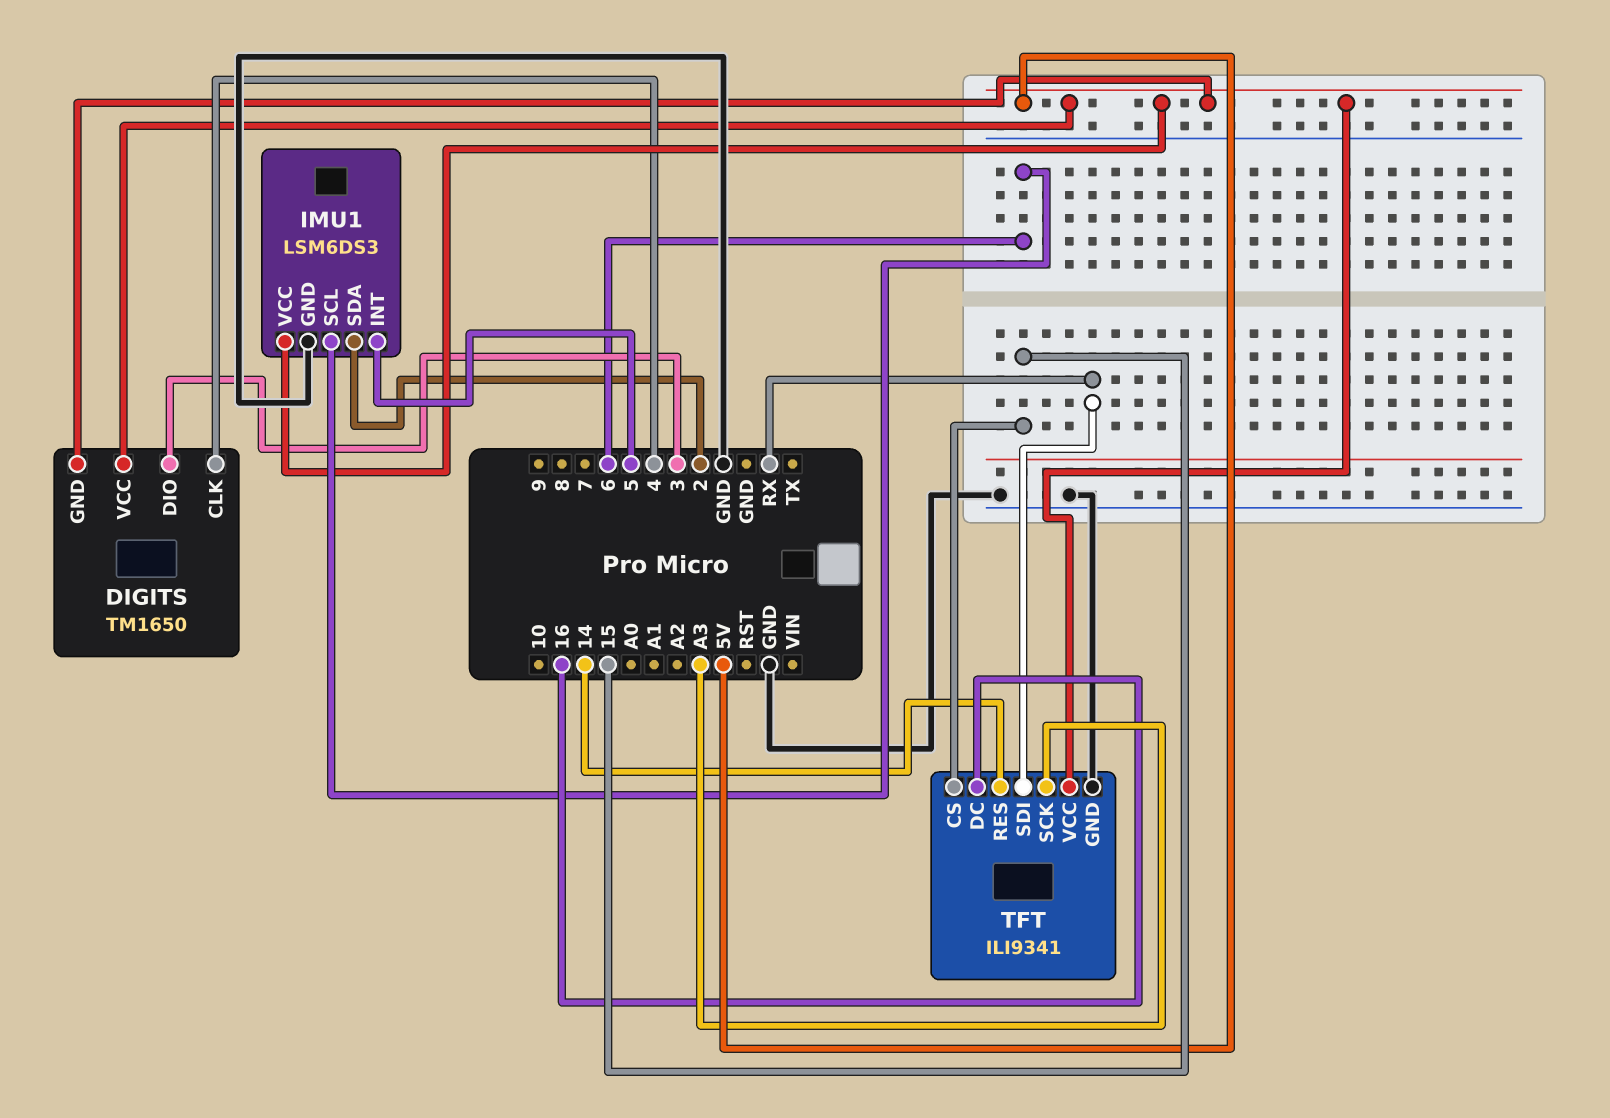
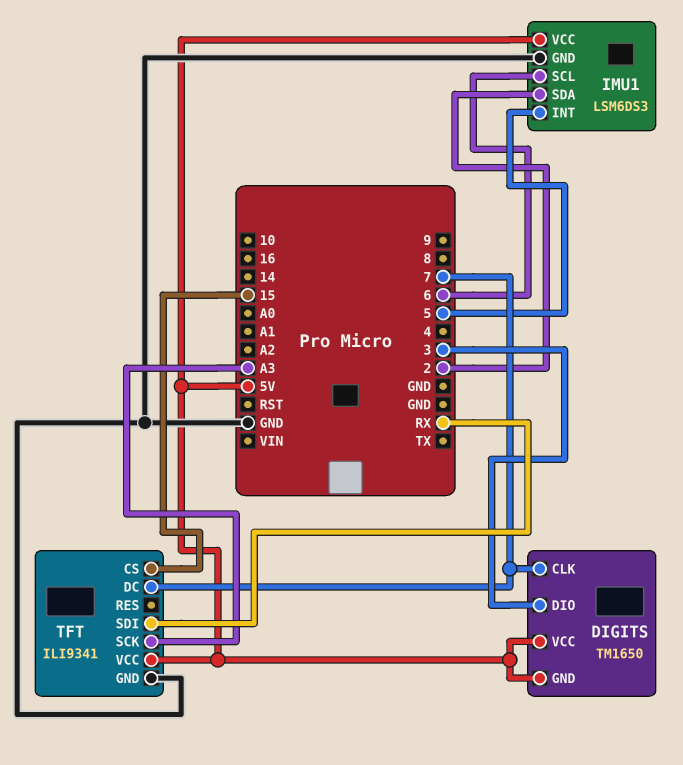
DIGITS pin CLK: 4 -> 7
TFT pin DC: 16 -> 7
TFT pin RES: 14 -> none

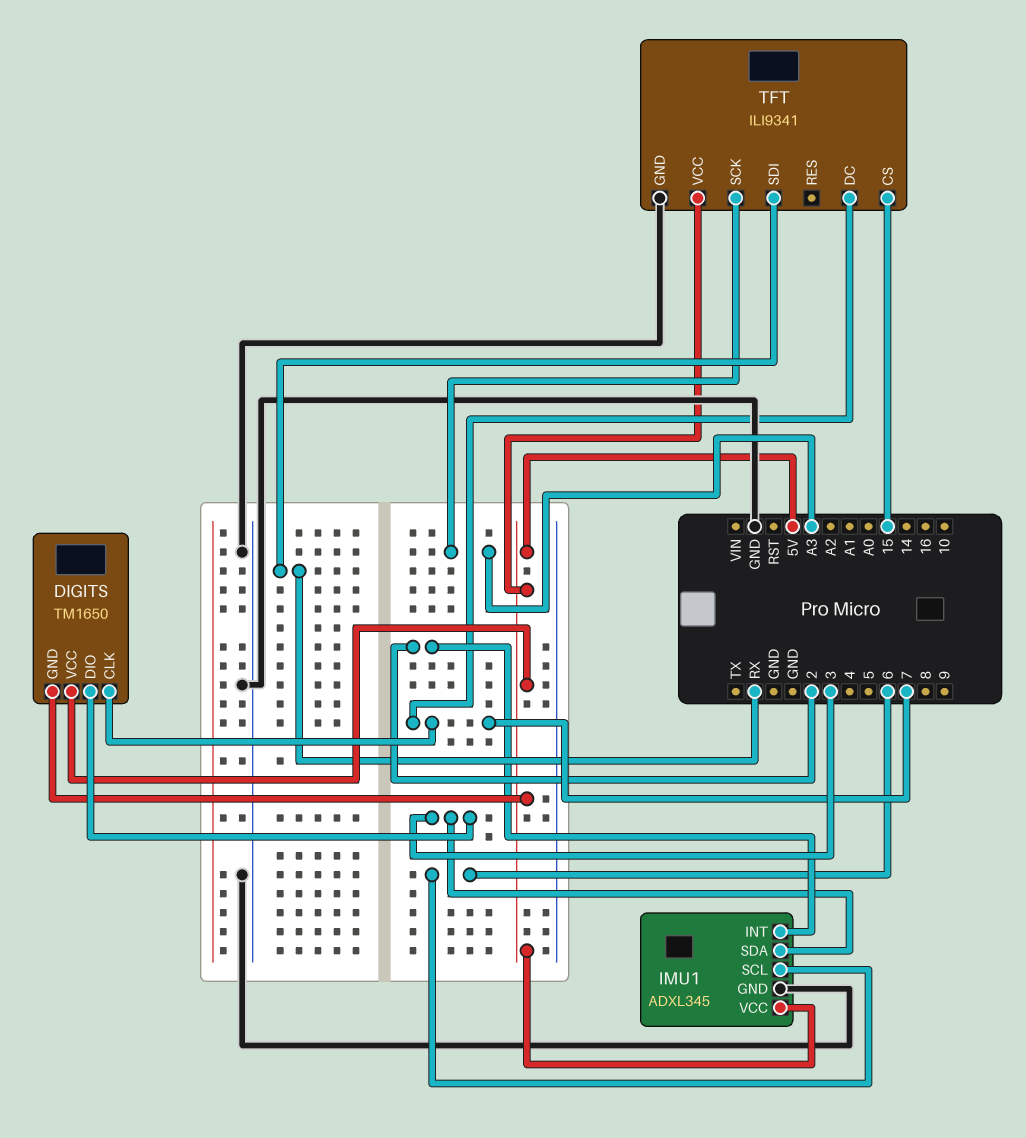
IMU1: LSM6DS3 -> ADXL345
IMU1 pin INT: 5 -> 2
IMU1 pin SDA: 2 -> 3

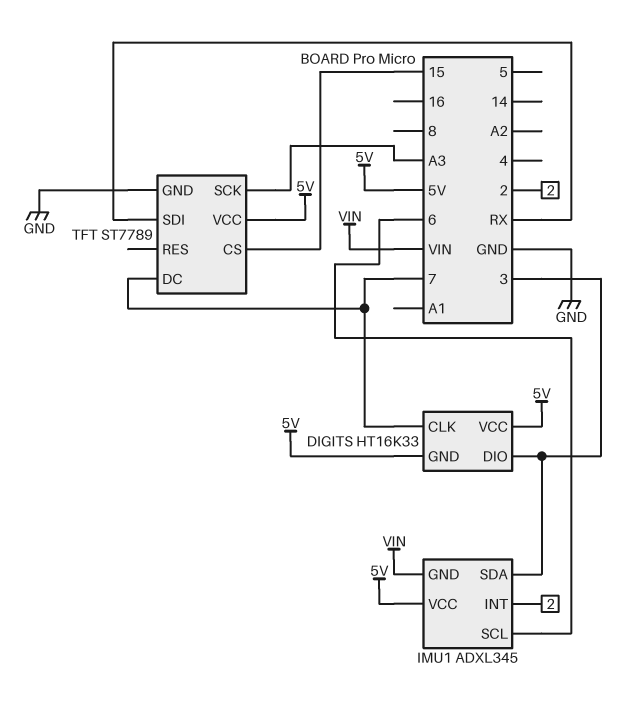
DIGITS: TM1650 -> HT16K33
IMU1 pin GND: GND -> VIN
TFT: ILI9341 -> ST7789

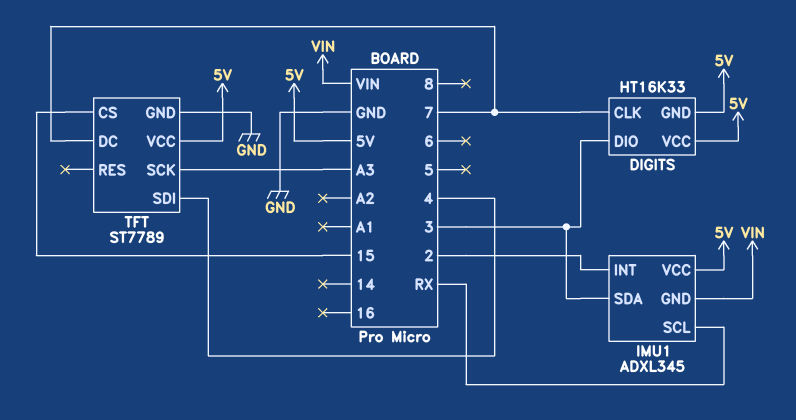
IMU1 pin SCL: 6 -> RX
TFT pin SDI: RX -> 4

